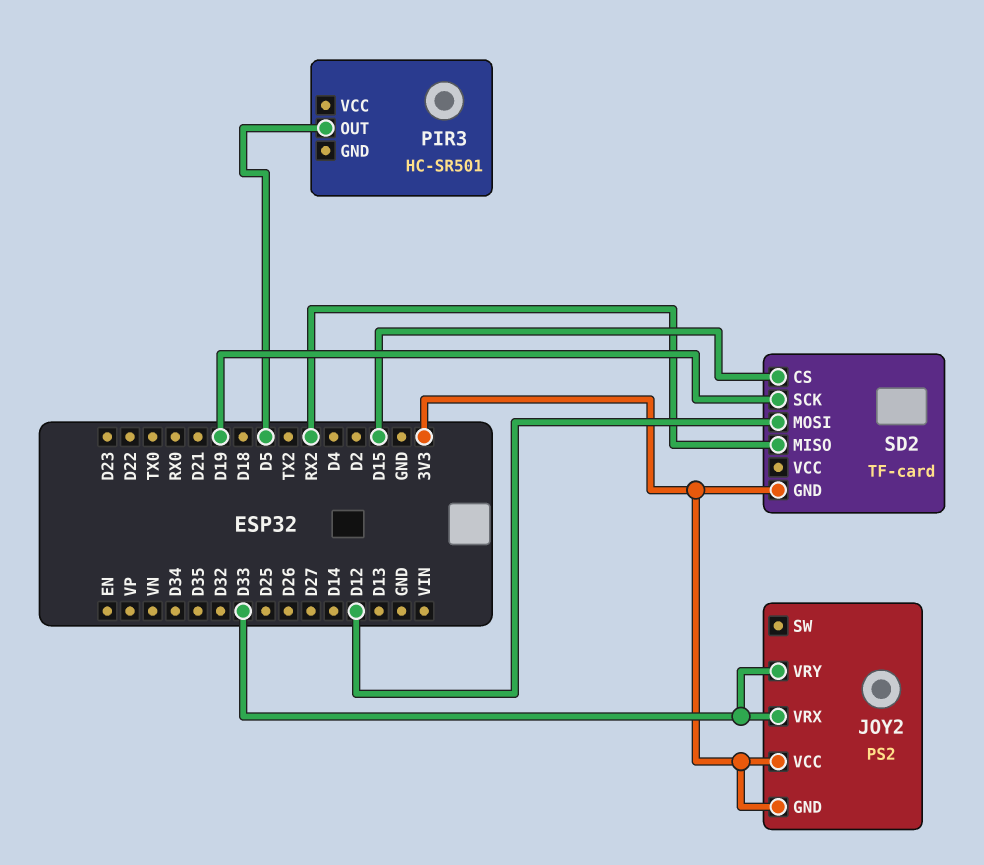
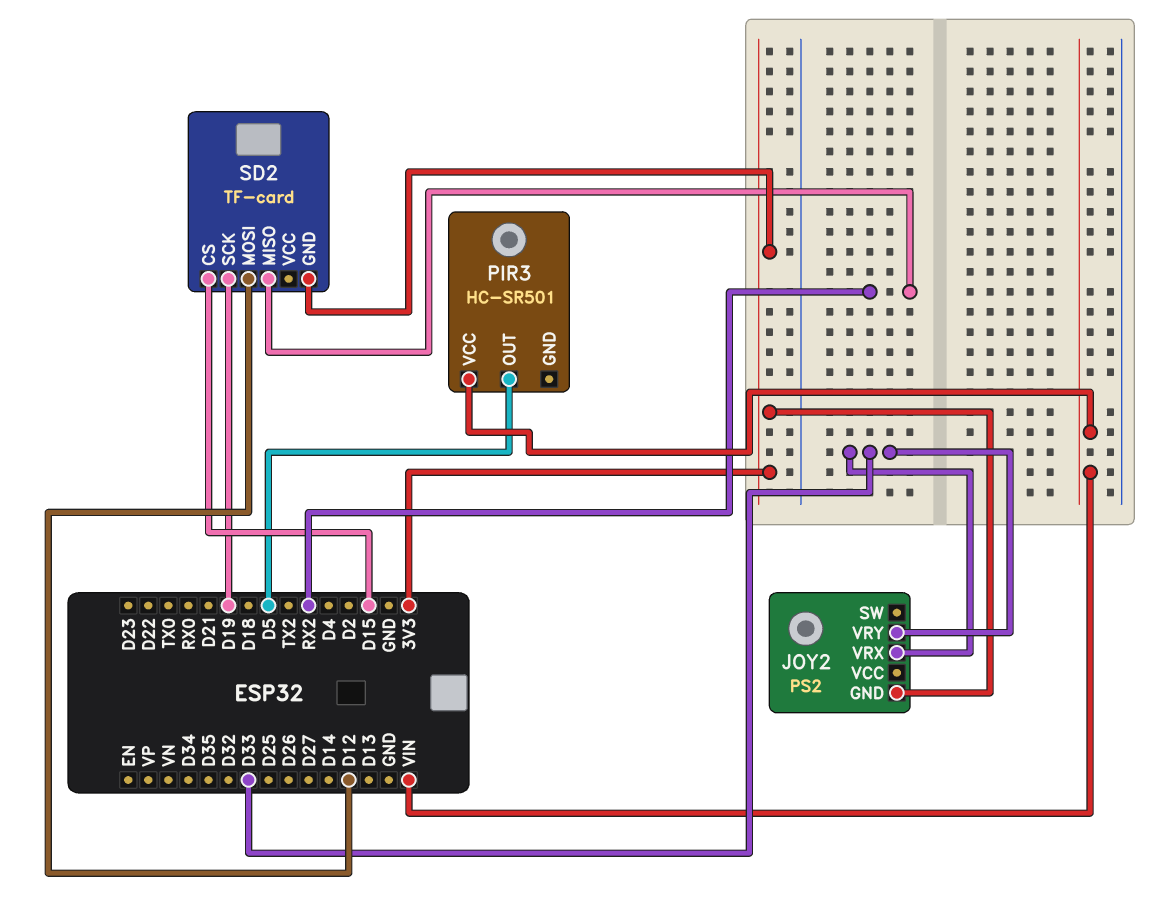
JOY2 pin VCC: 3V3 -> none
PIR3 pin VCC: none -> VIN

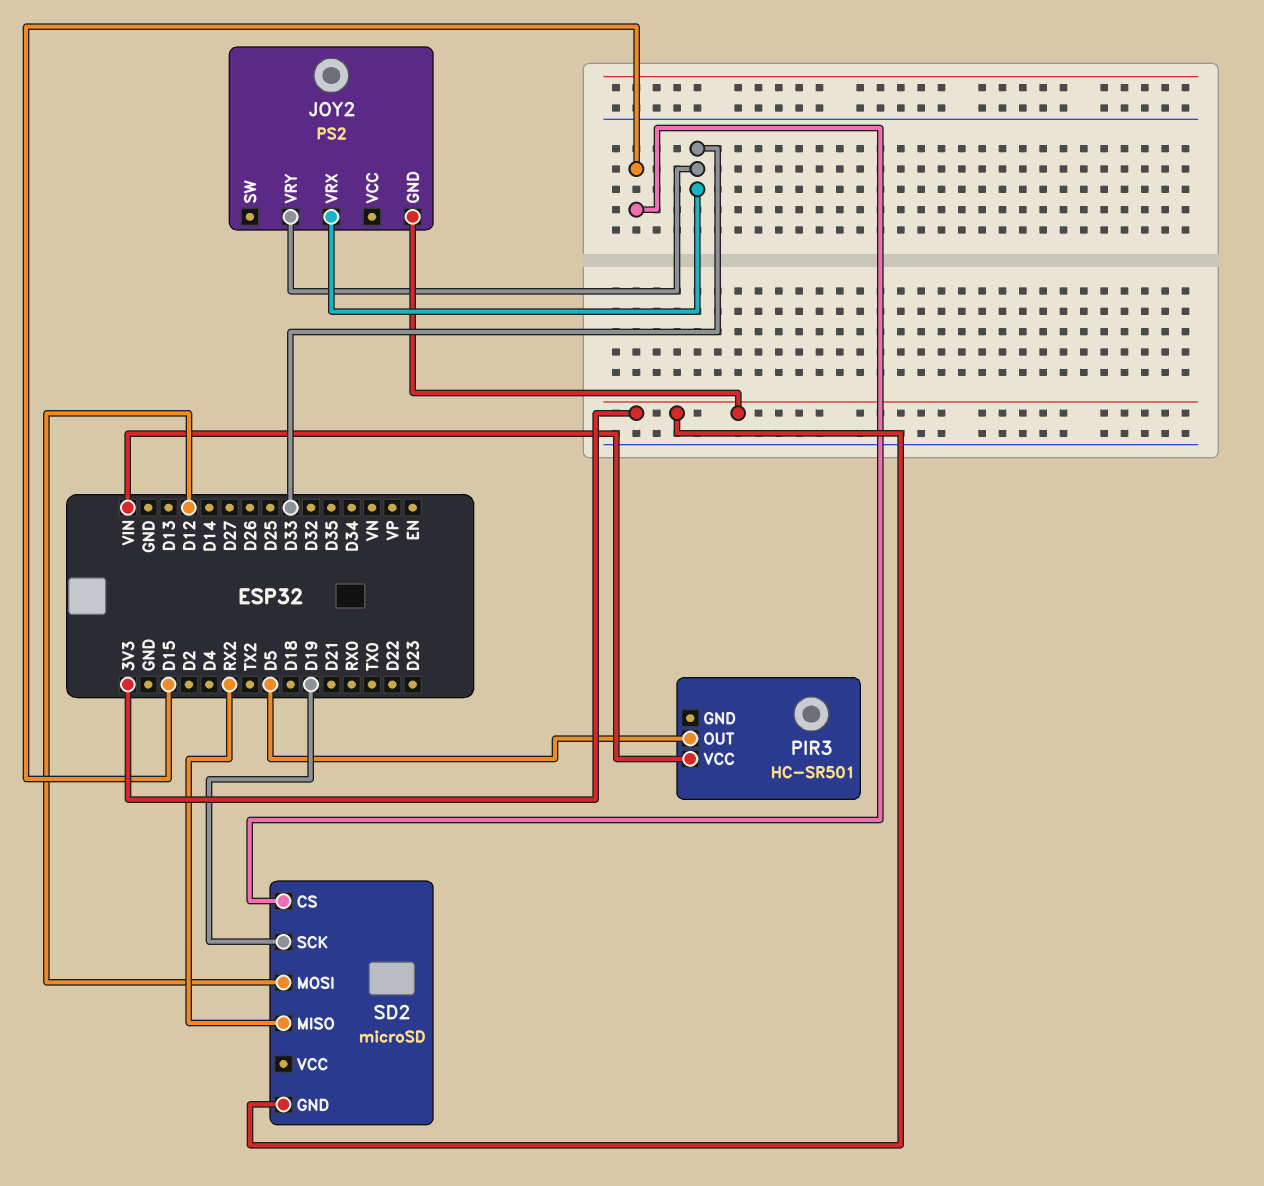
SD2: TF-card -> microSD

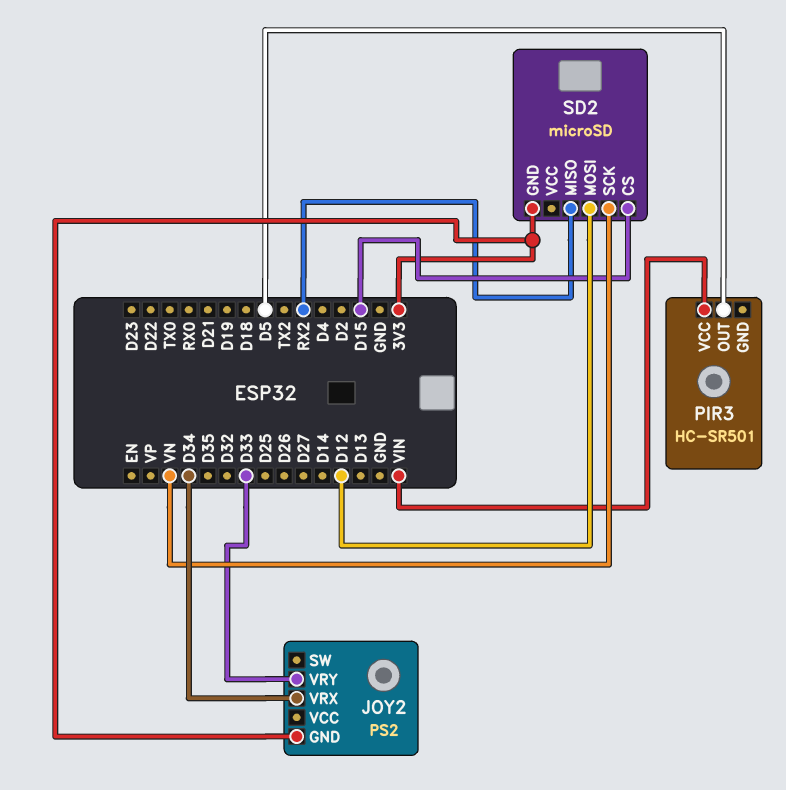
JOY2 pin VRX: D33 -> D34
SD2 pin SCK: D19 -> VN

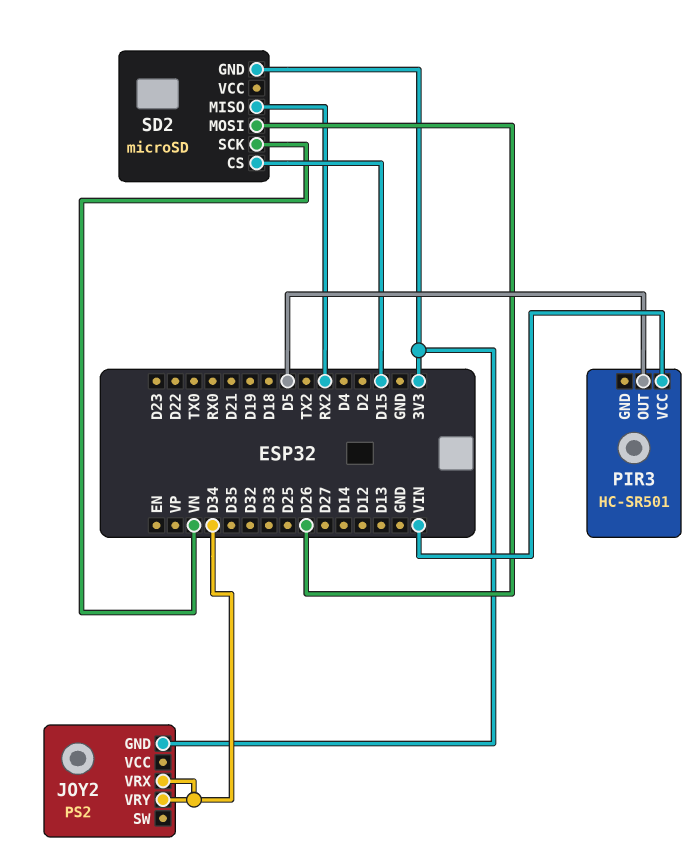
JOY2 pin VRY: D33 -> D34
SD2 pin MOSI: D12 -> D26

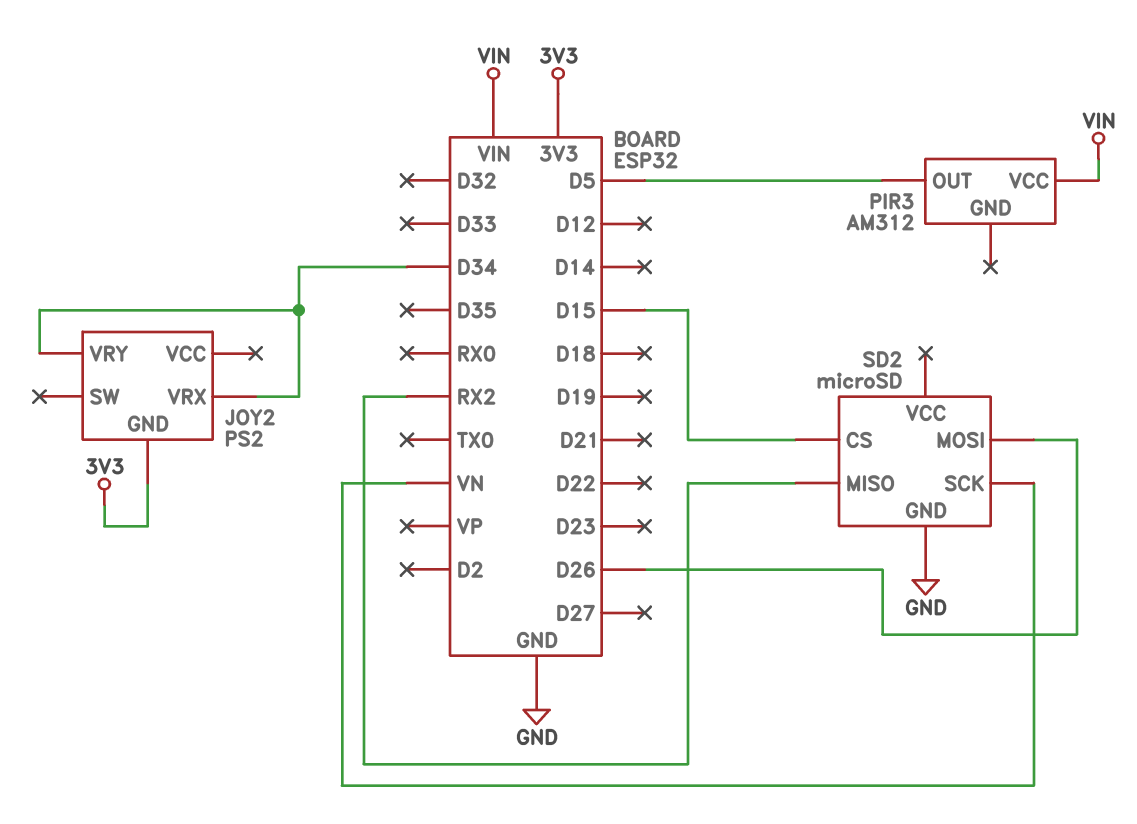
PIR3: HC-SR501 -> AM312
SD2 pin GND: 3V3 -> GND

